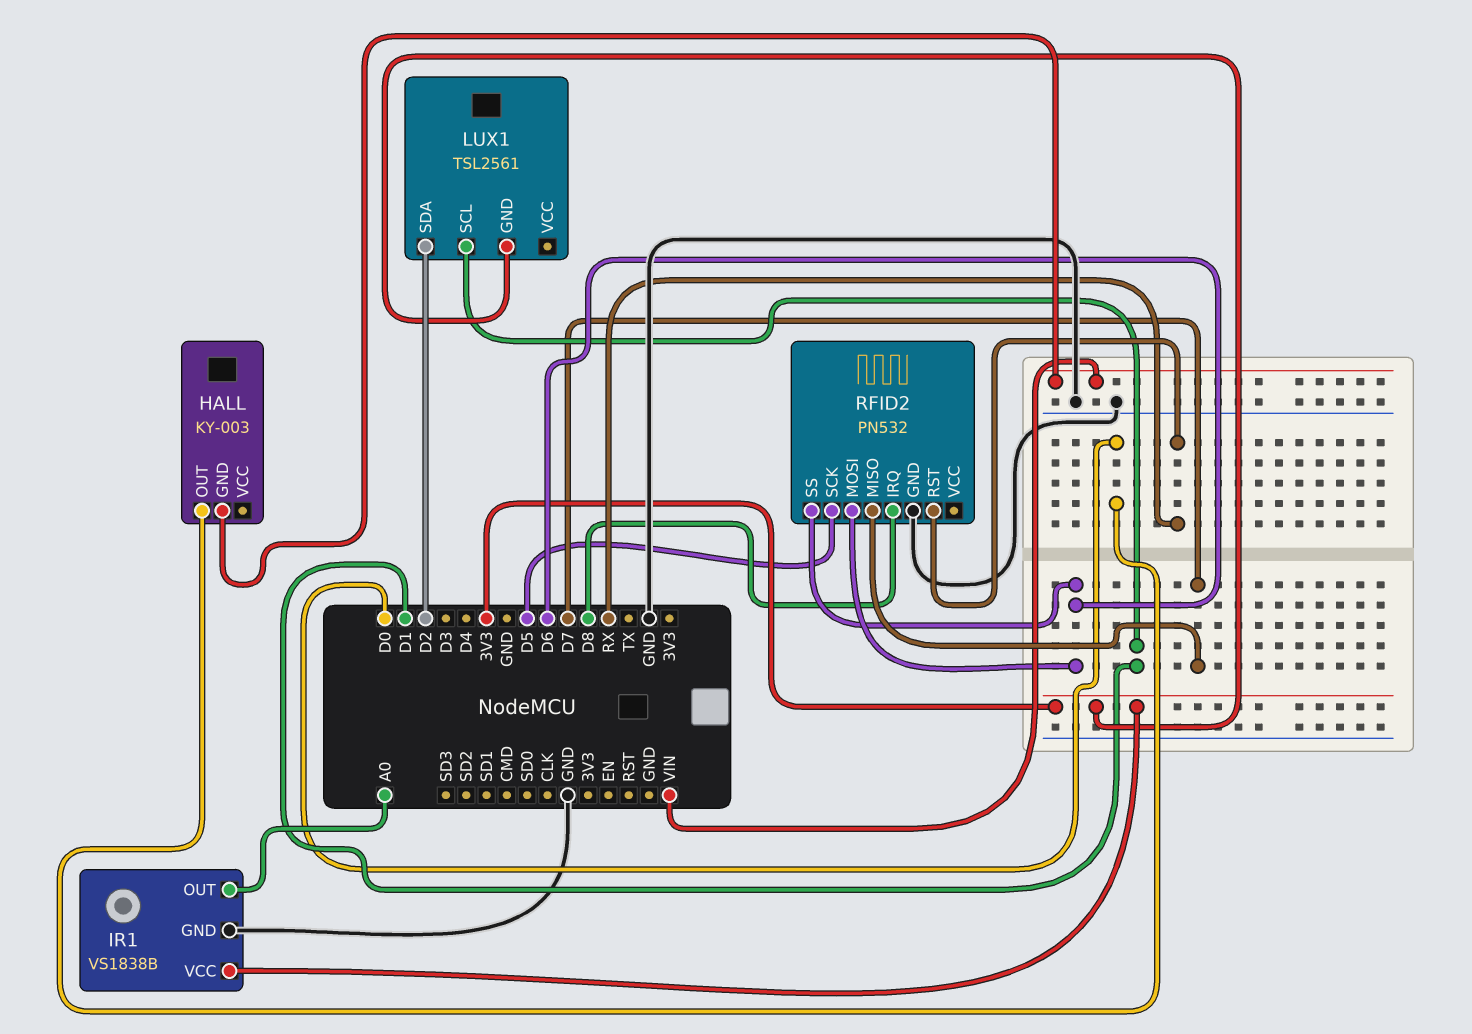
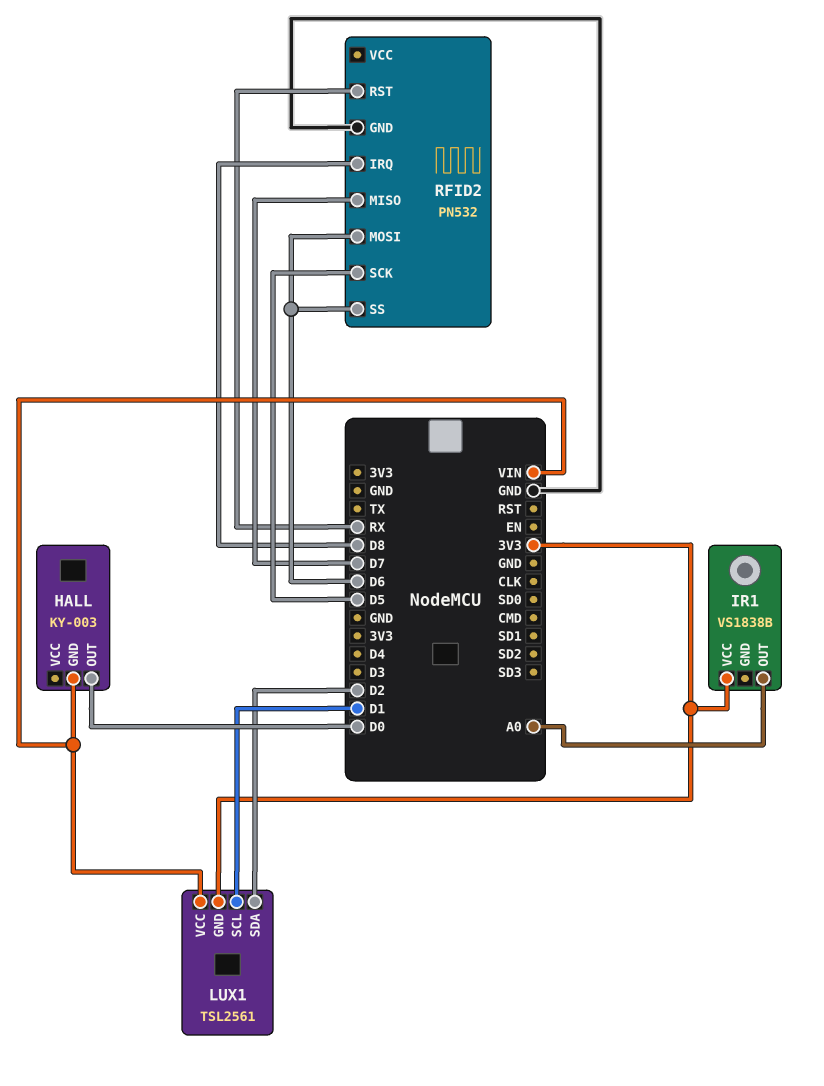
IR1 pin GND: GND -> none
LUX1 pin VCC: none -> VIN

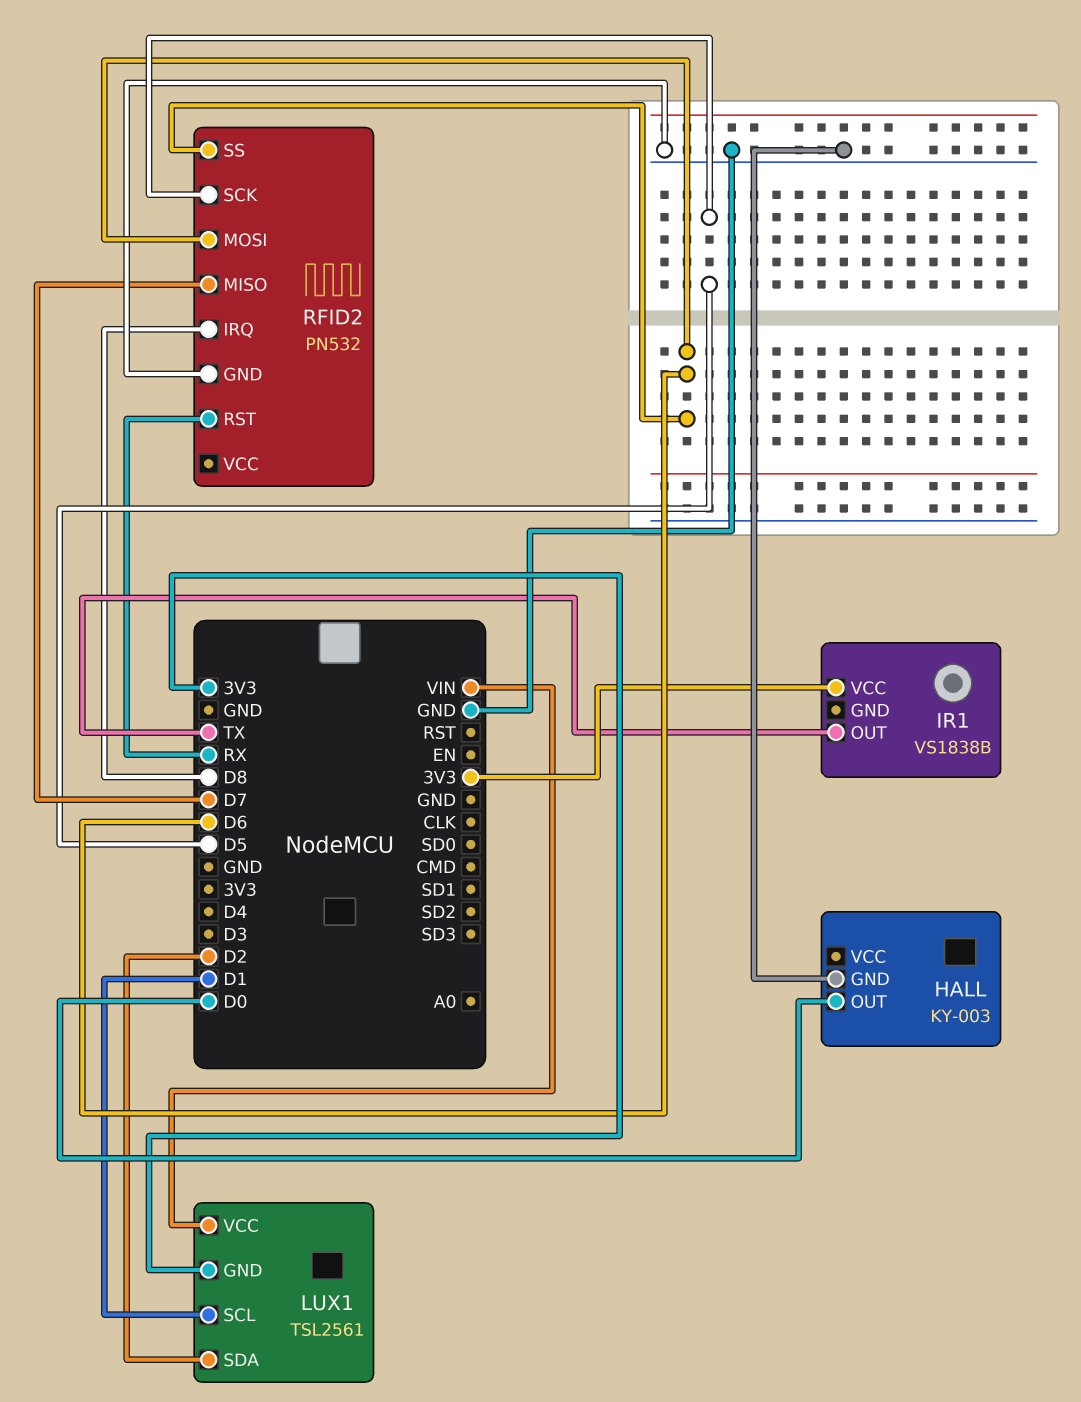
HALL pin GND: VIN -> GND
IR1 pin OUT: A0 -> TX

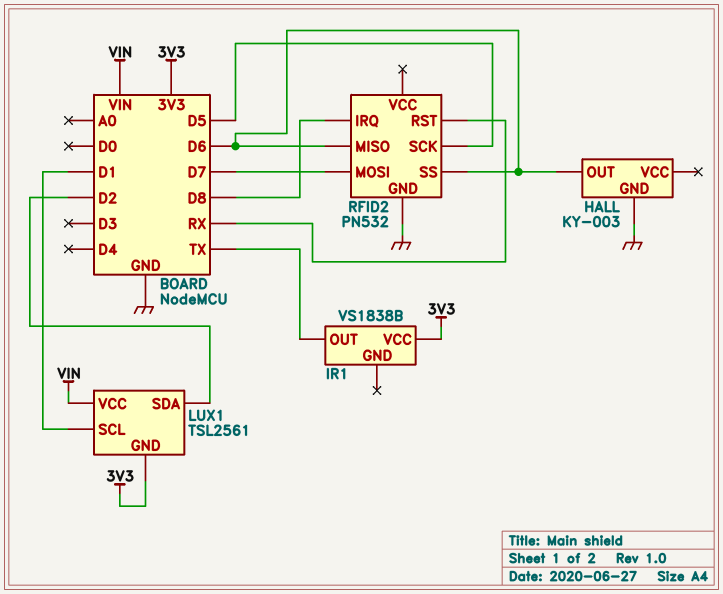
HALL pin OUT: D0 -> D6
RFID2 pin MISO: D7 -> D6
RFID2 pin MOSI: D6 -> D7

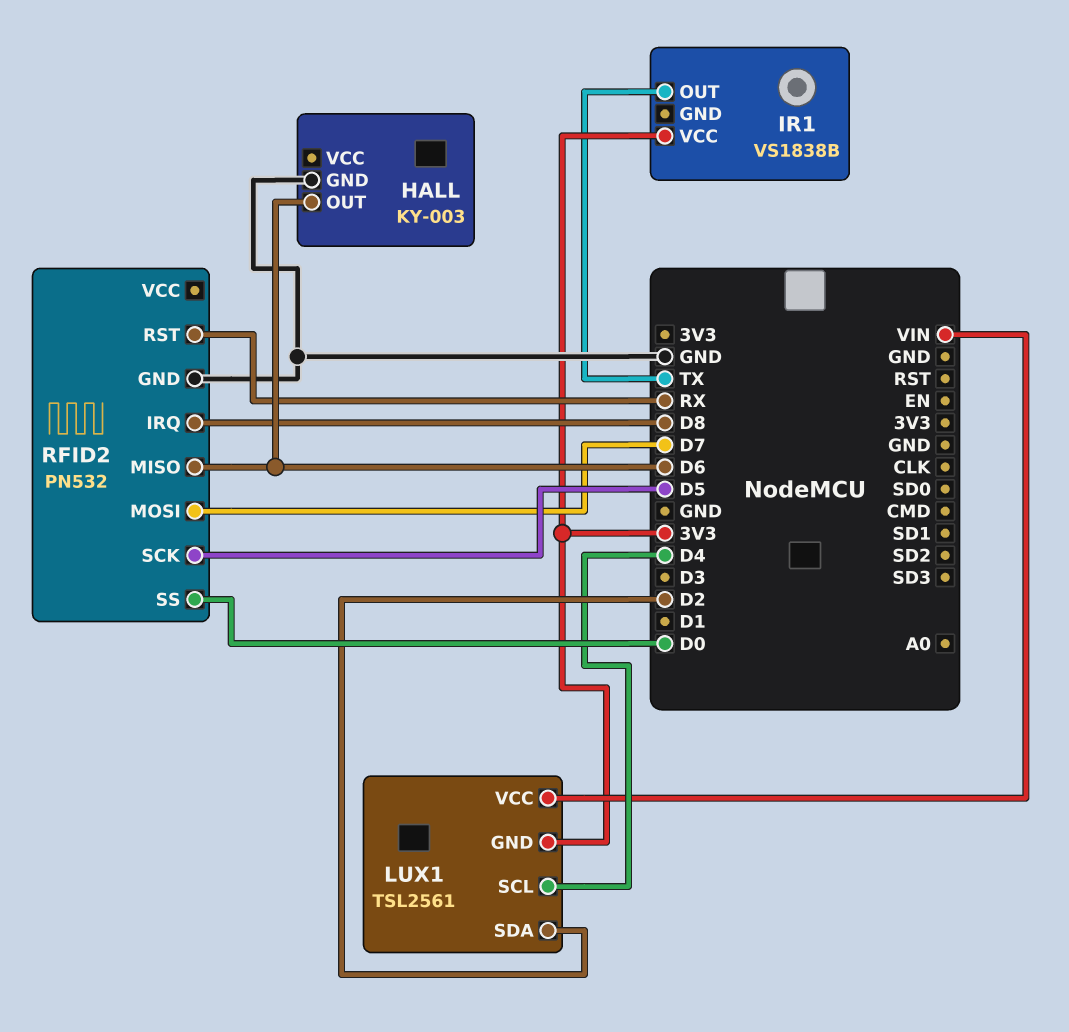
LUX1 pin SCL: D1 -> D4
RFID2 pin SS: D6 -> D0

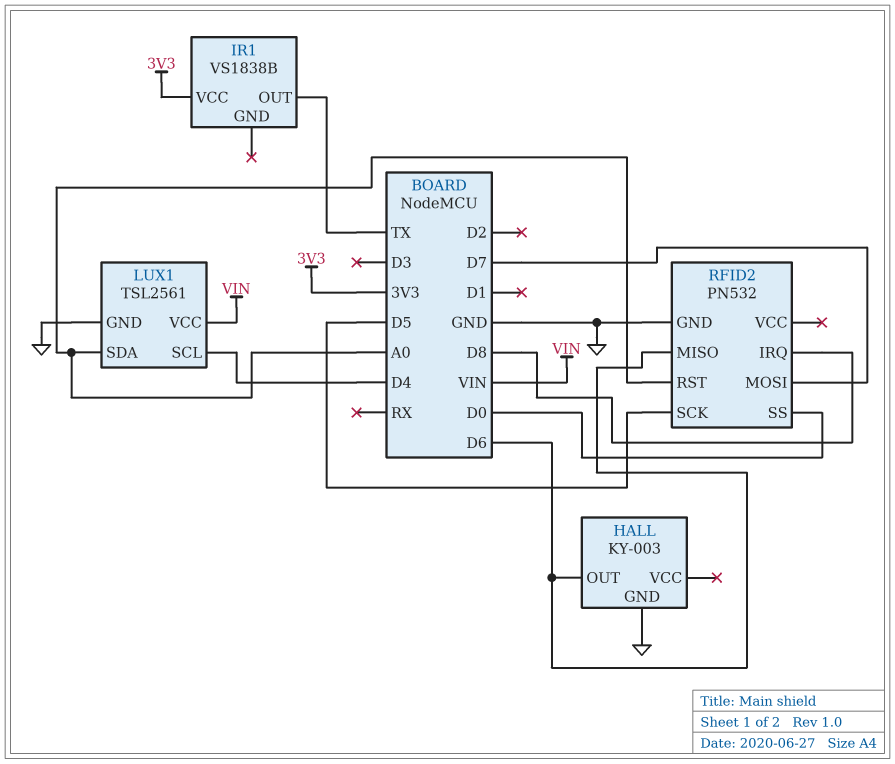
LUX1 pin GND: 3V3 -> GND
LUX1 pin SDA: D2 -> A0
RFID2 pin RST: RX -> A0

